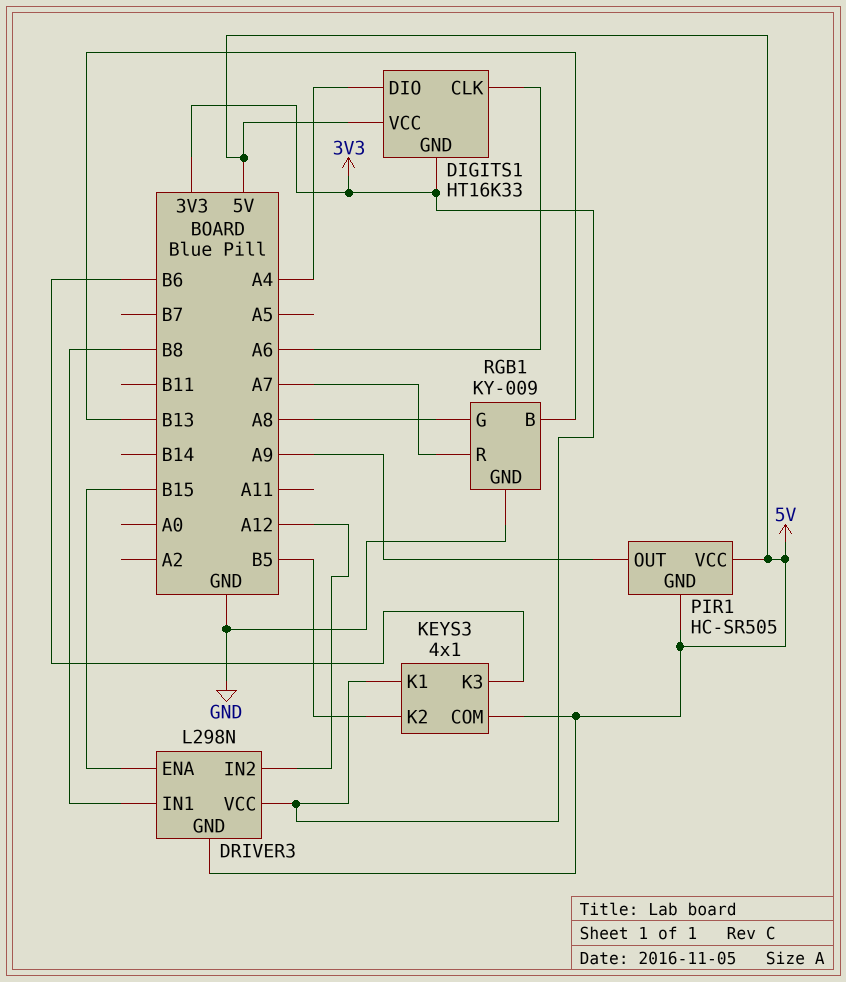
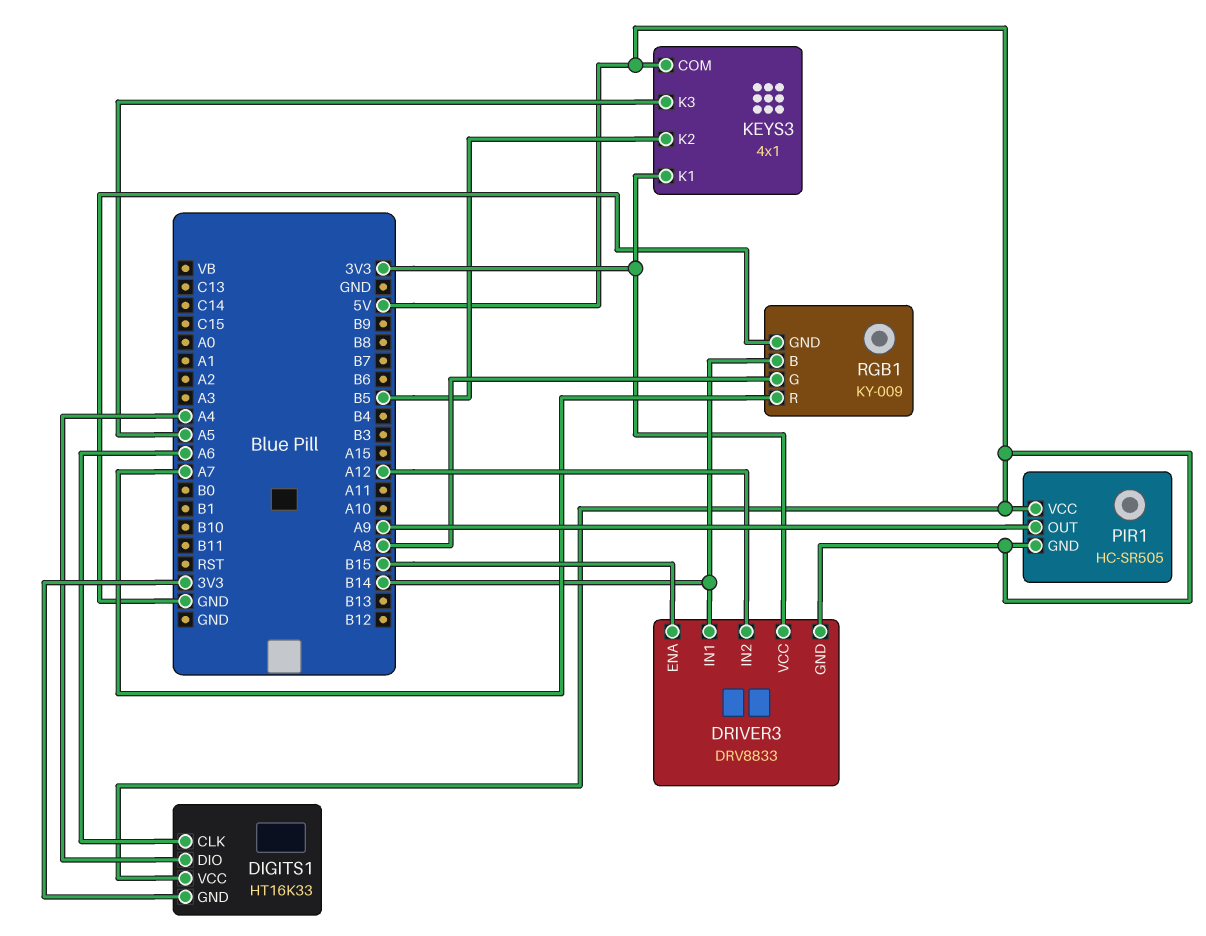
DRIVER3: L298N -> DRV8833
DRIVER3 pin IN1: B8 -> B14
KEYS3 pin K3: B6 -> A5
RGB1 pin B: B13 -> B14

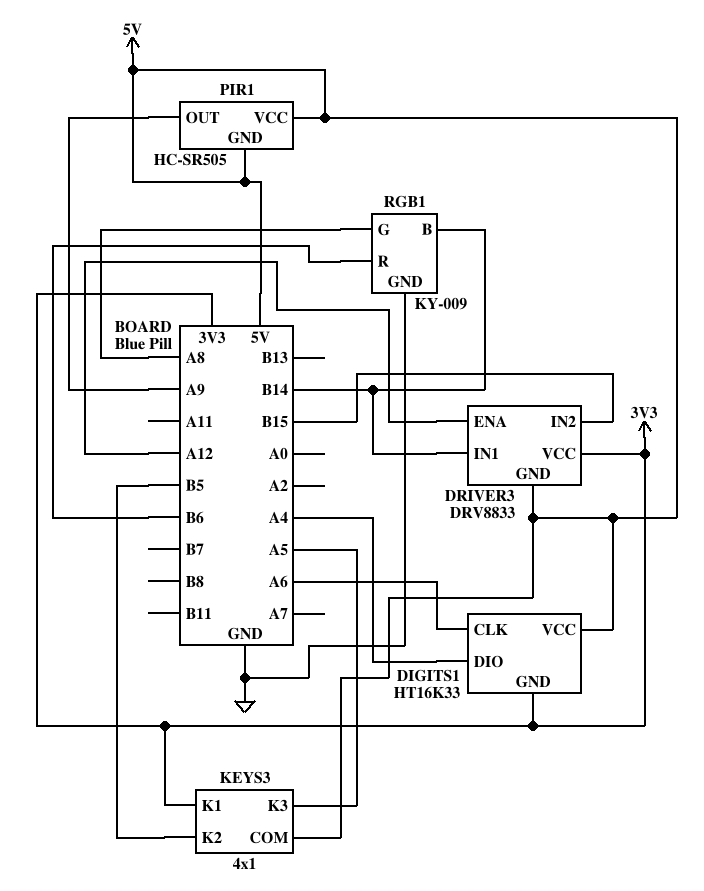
DRIVER3 pin ENA: B15 -> A12
DRIVER3 pin IN2: A12 -> B15
RGB1 pin R: A7 -> B6

